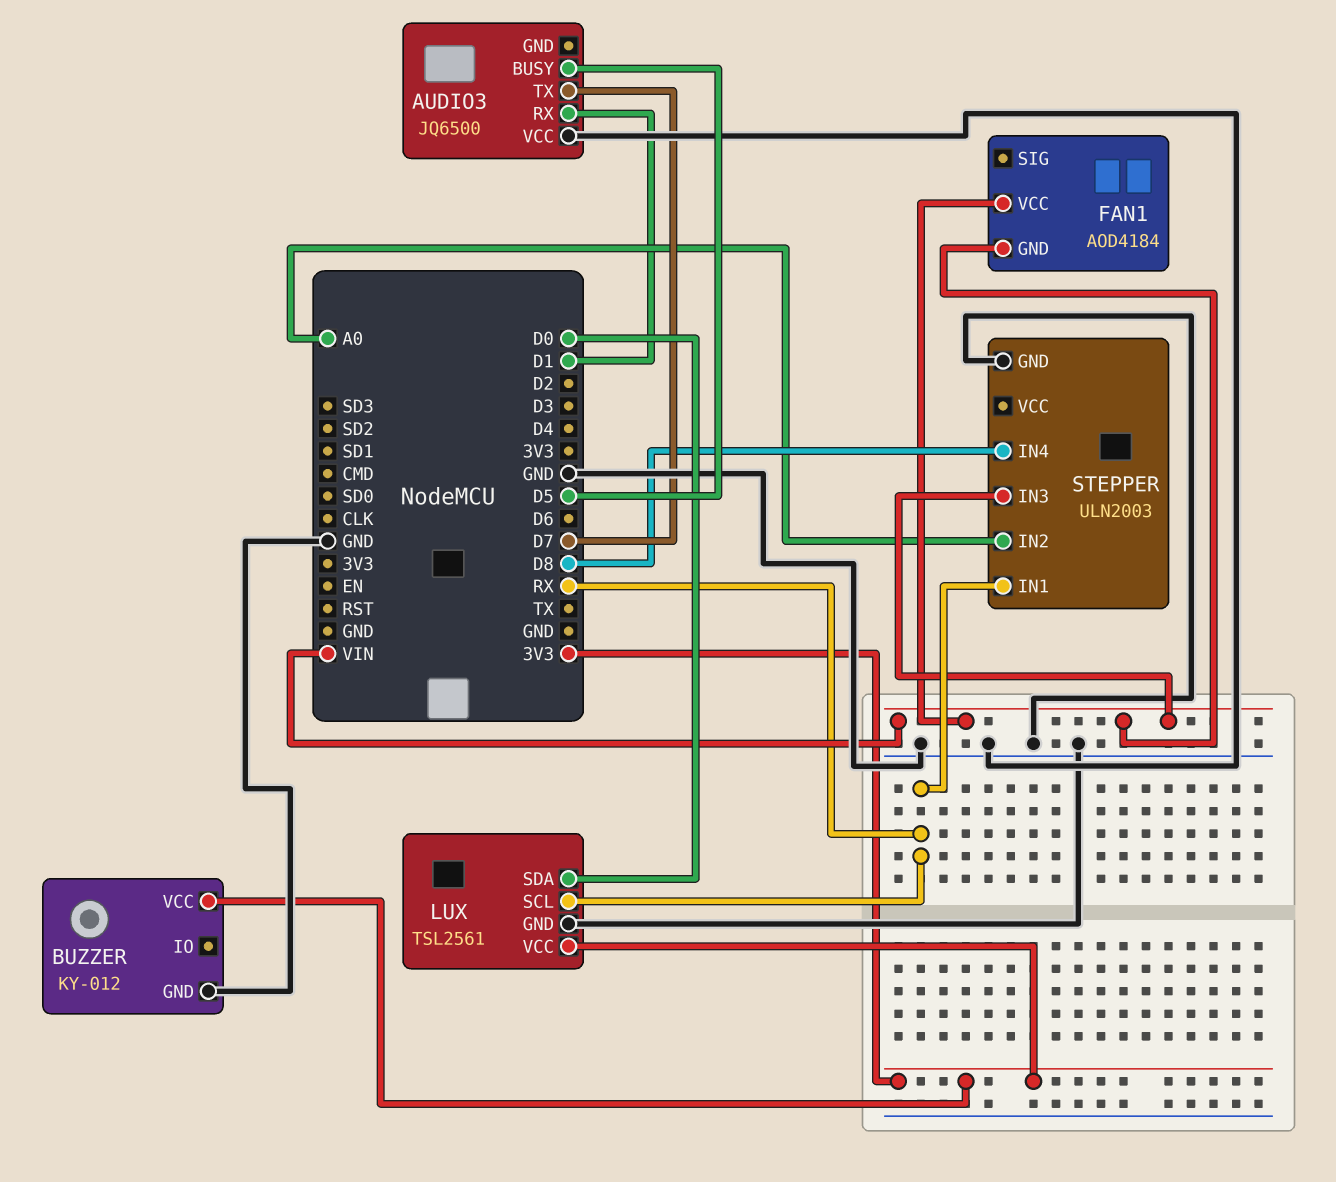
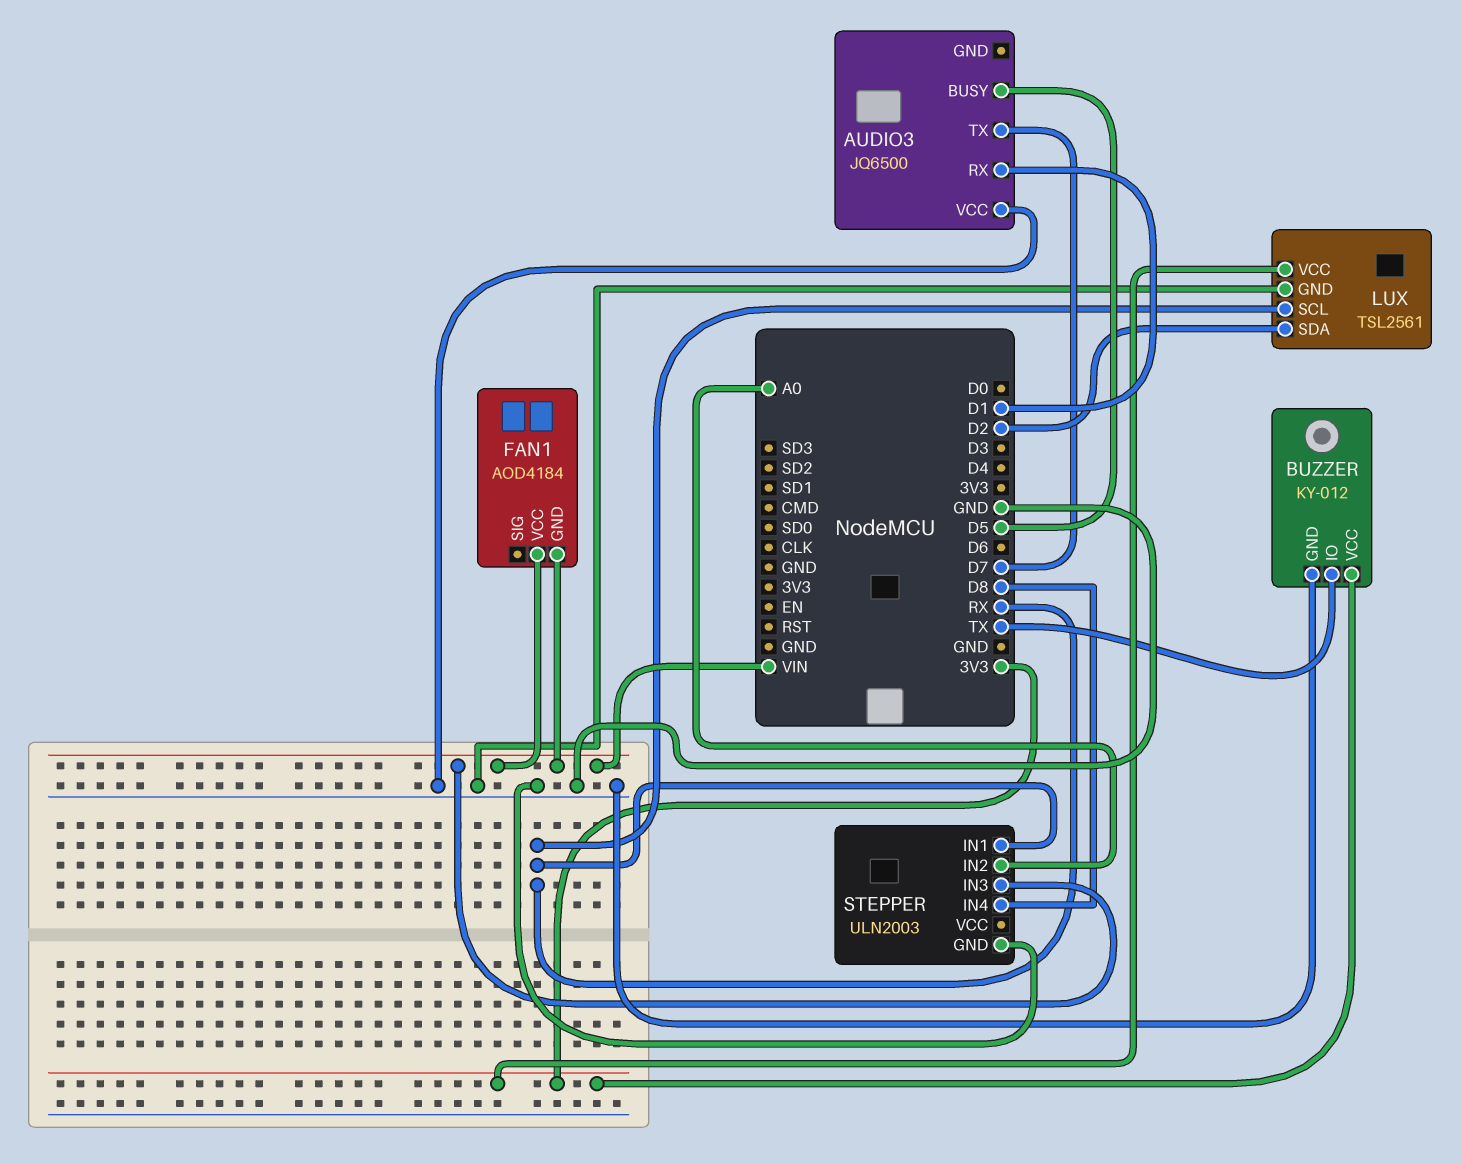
BUZZER pin IO: none -> TX
LUX pin SDA: D0 -> D2

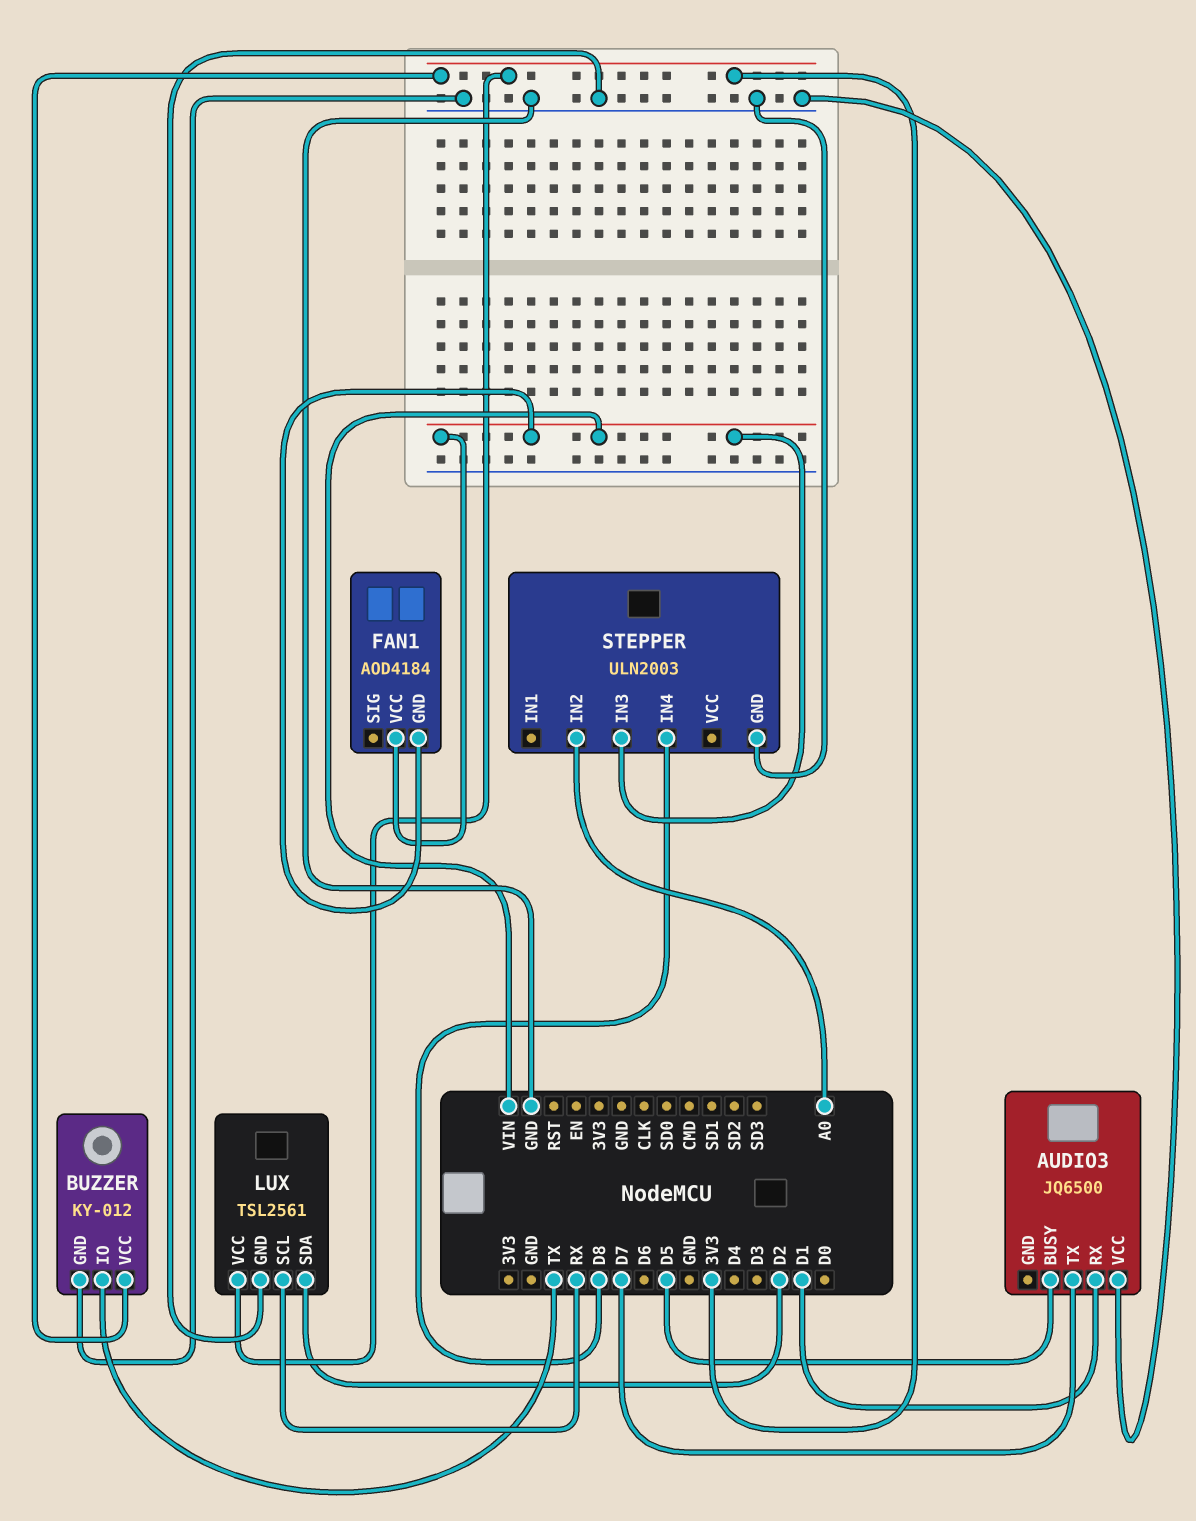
STEPPER pin IN1: RX -> none

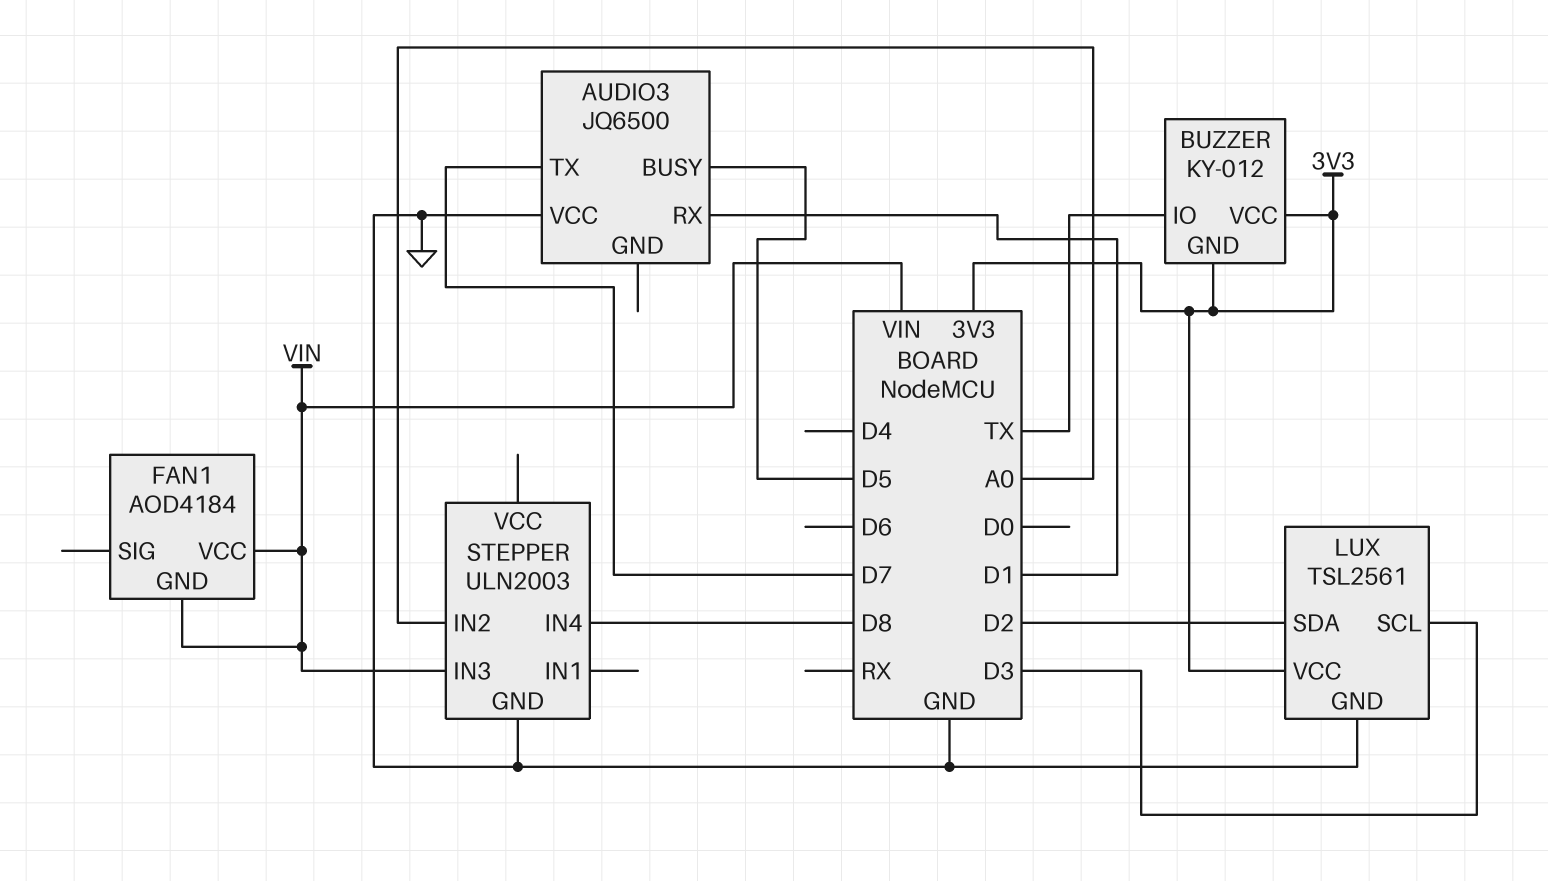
BUZZER pin GND: GND -> 3V3
LUX pin SCL: RX -> D3

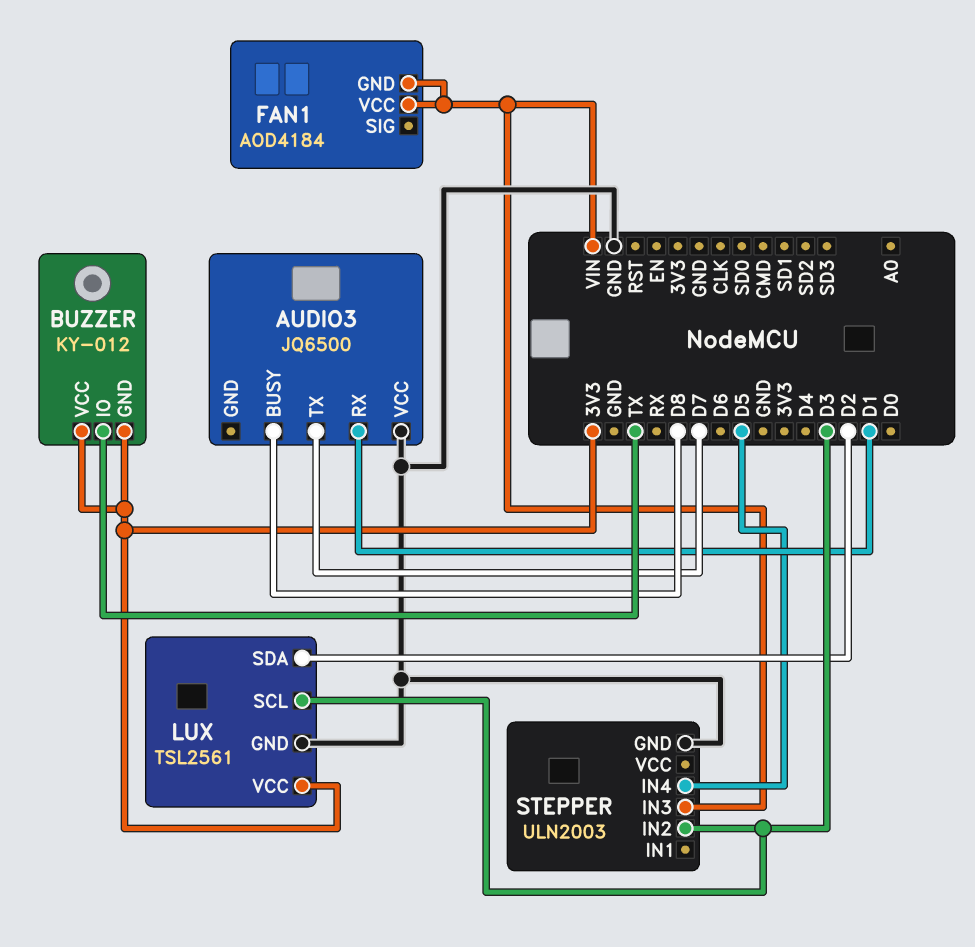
AUDIO3 pin BUSY: D5 -> D8
STEPPER pin IN2: A0 -> D3
STEPPER pin IN4: D8 -> D5

